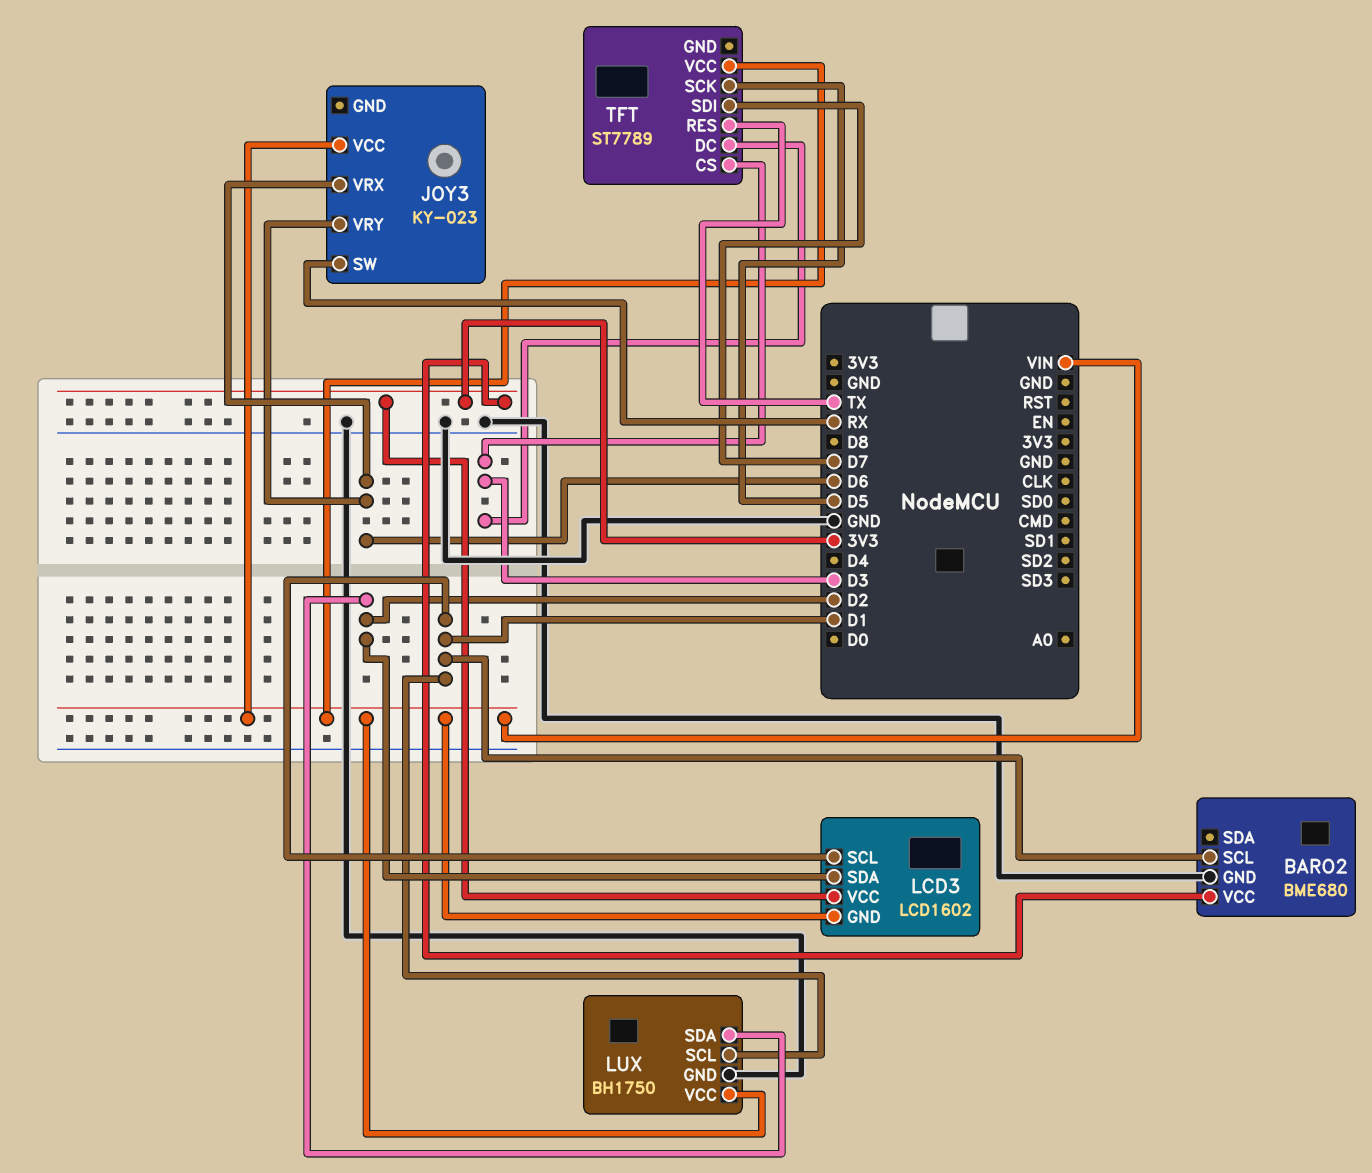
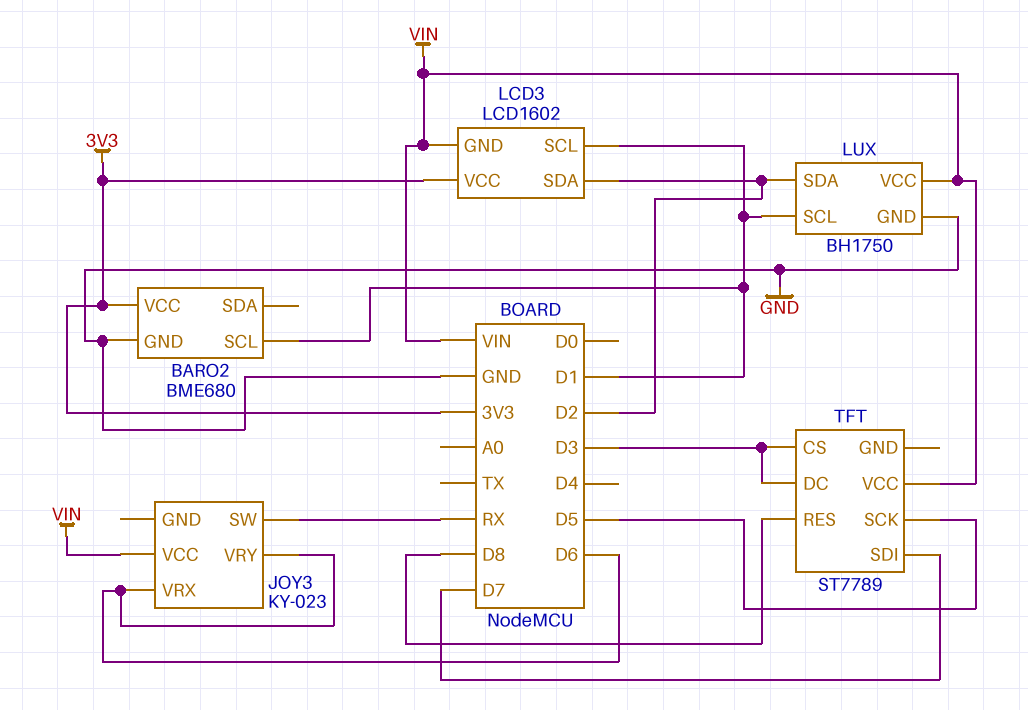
TFT pin RES: TX -> D8

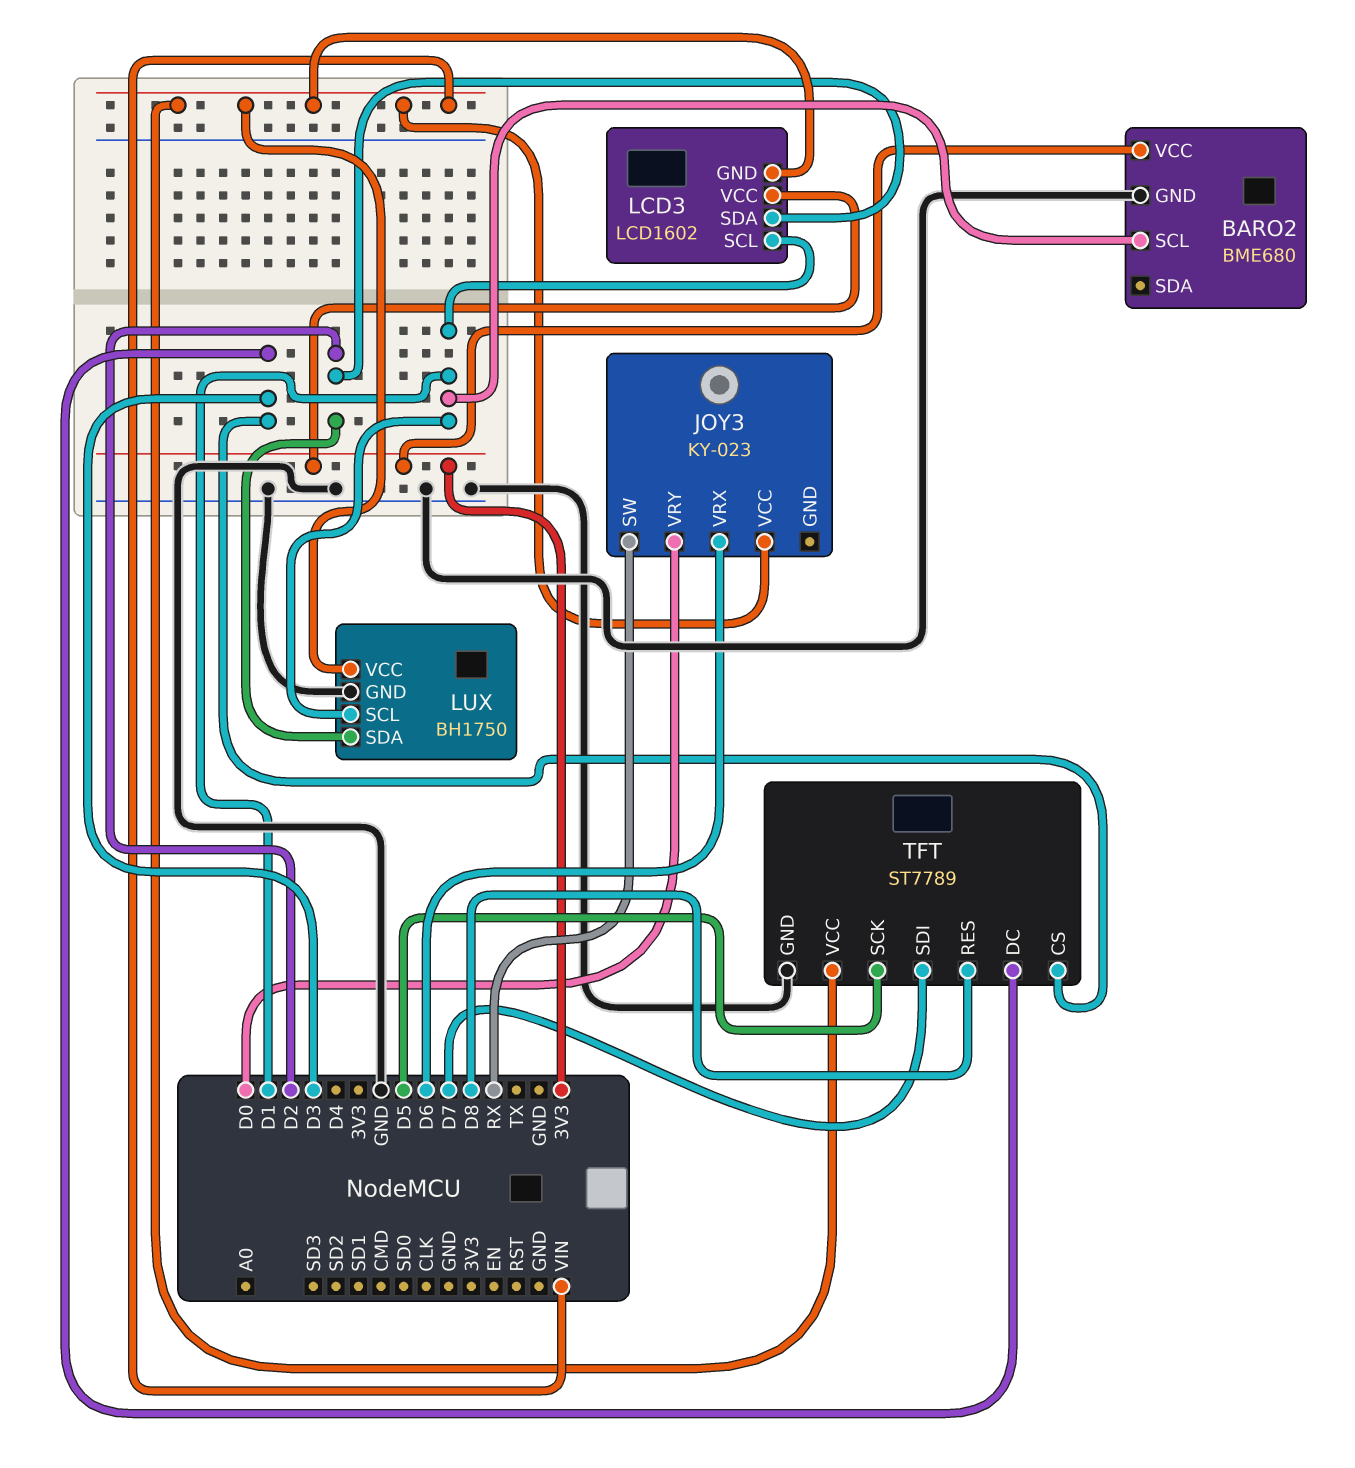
JOY3 pin VRY: D6 -> D0
TFT pin GND: none -> GND

